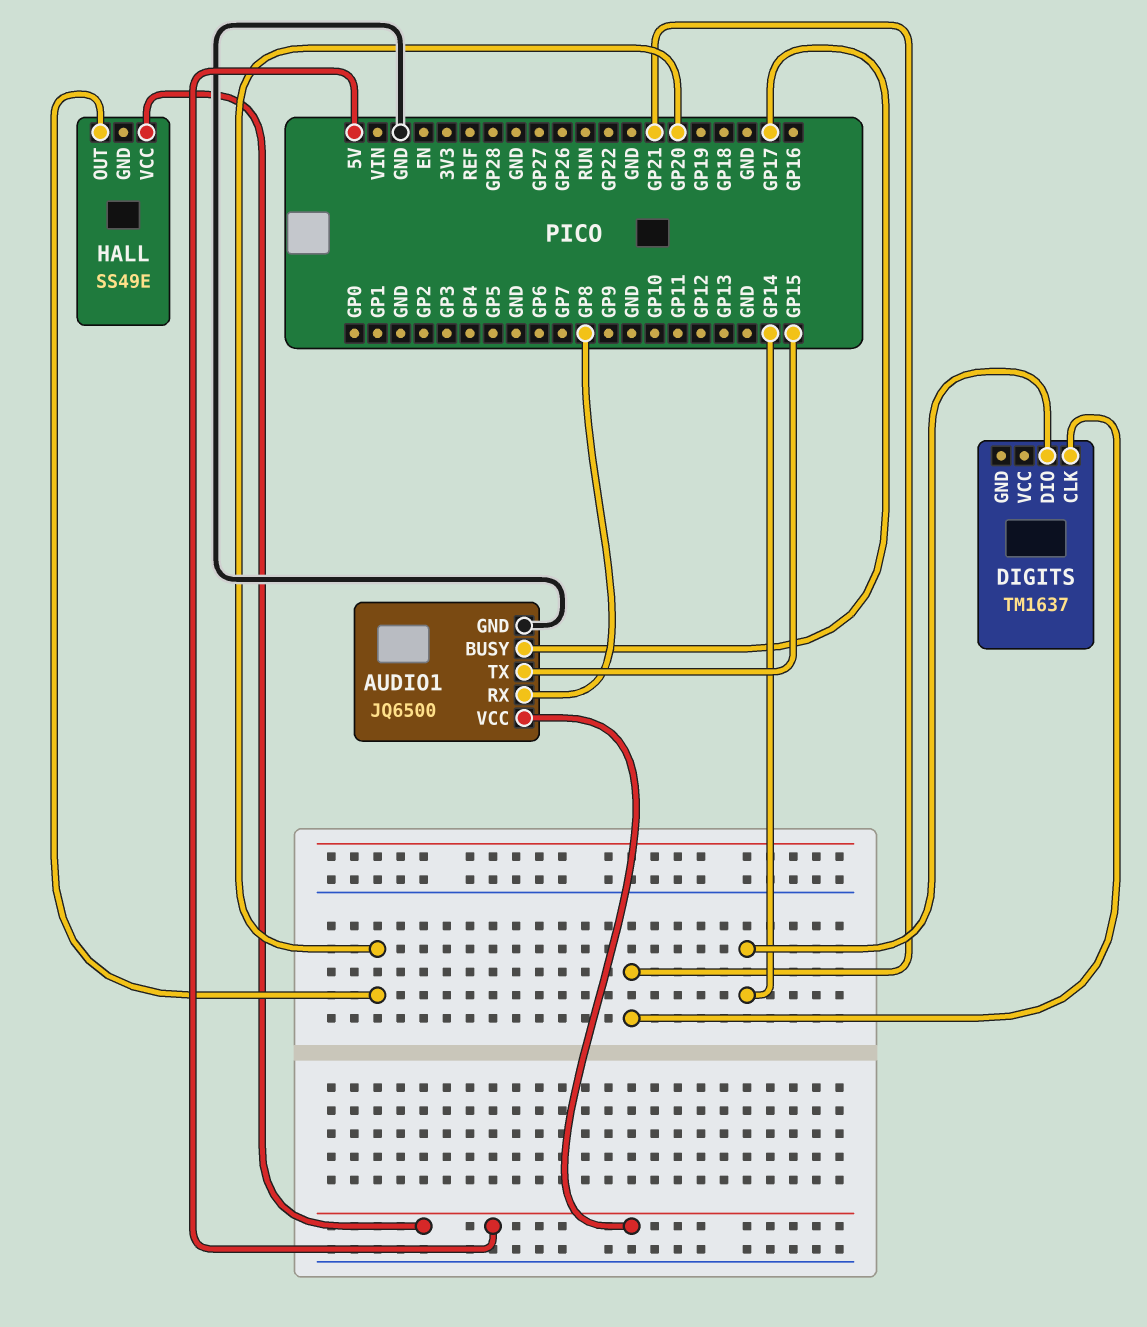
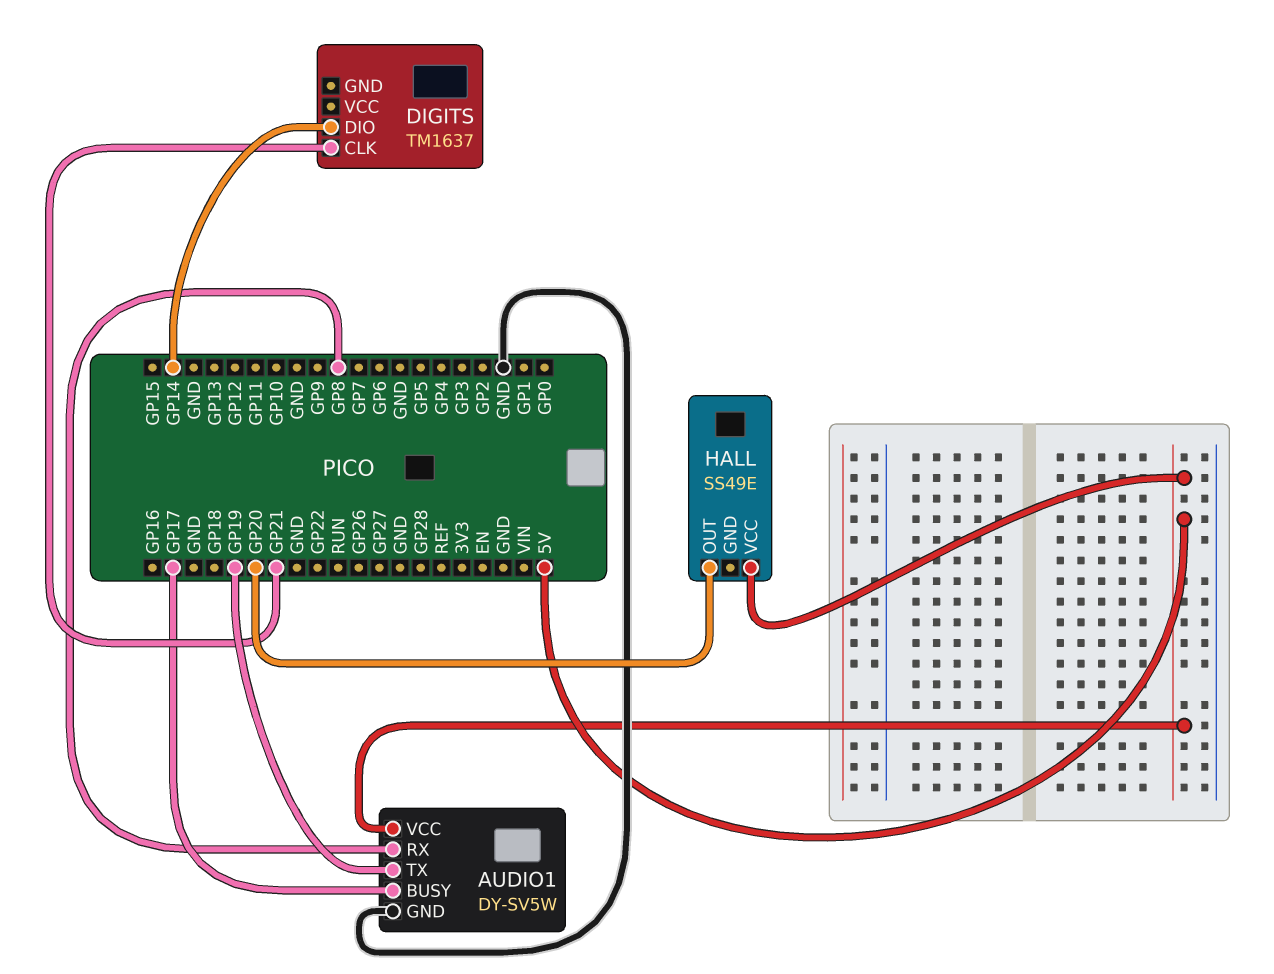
AUDIO1: JQ6500 -> DY-SV5W
AUDIO1 pin TX: GP15 -> GP19

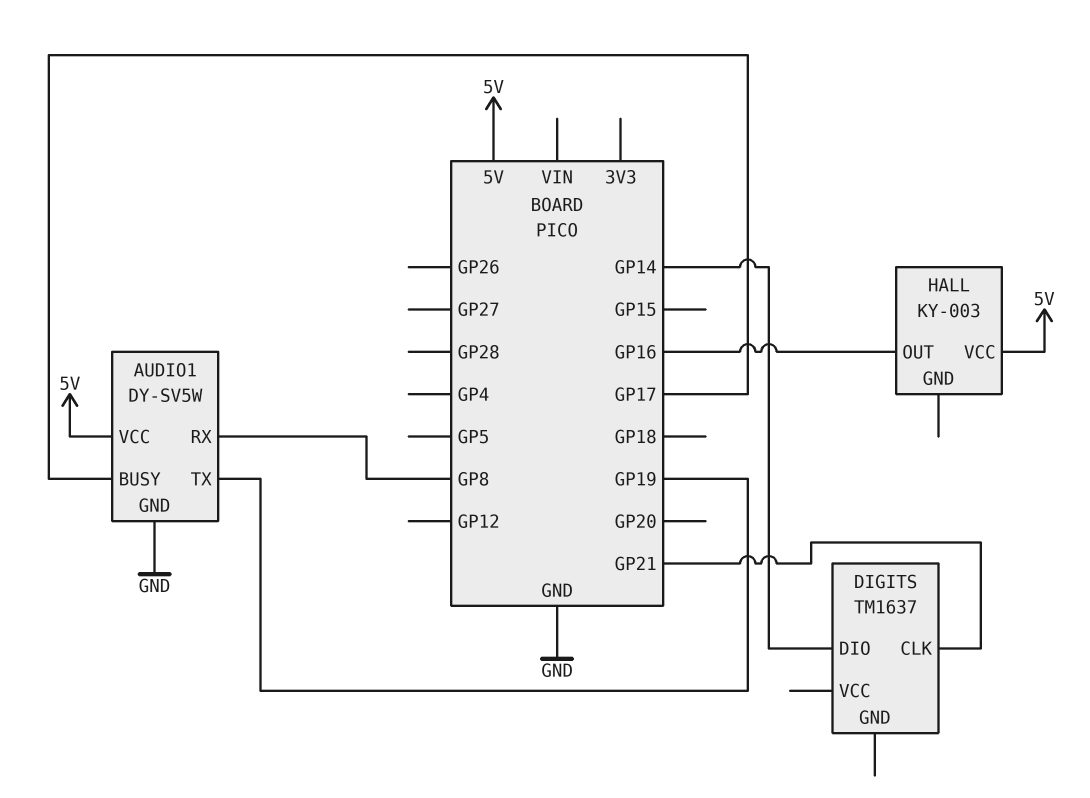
HALL: SS49E -> KY-003
HALL pin OUT: GP20 -> GP16

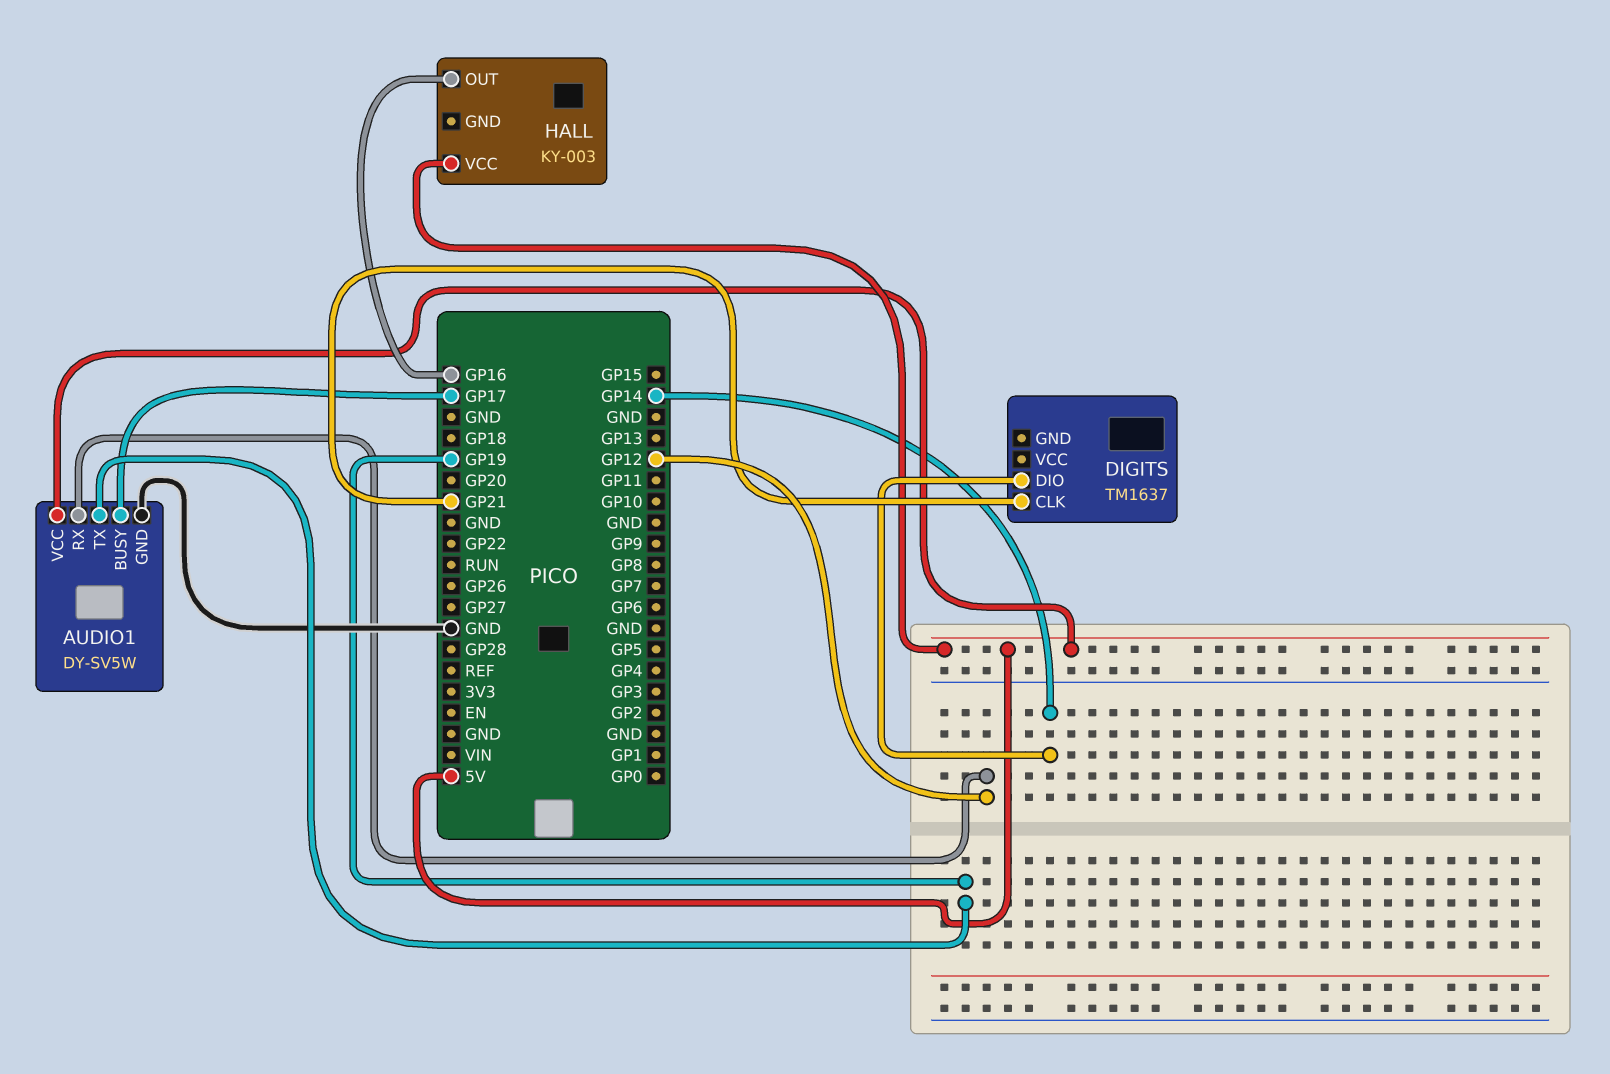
AUDIO1 pin RX: GP8 -> GP12

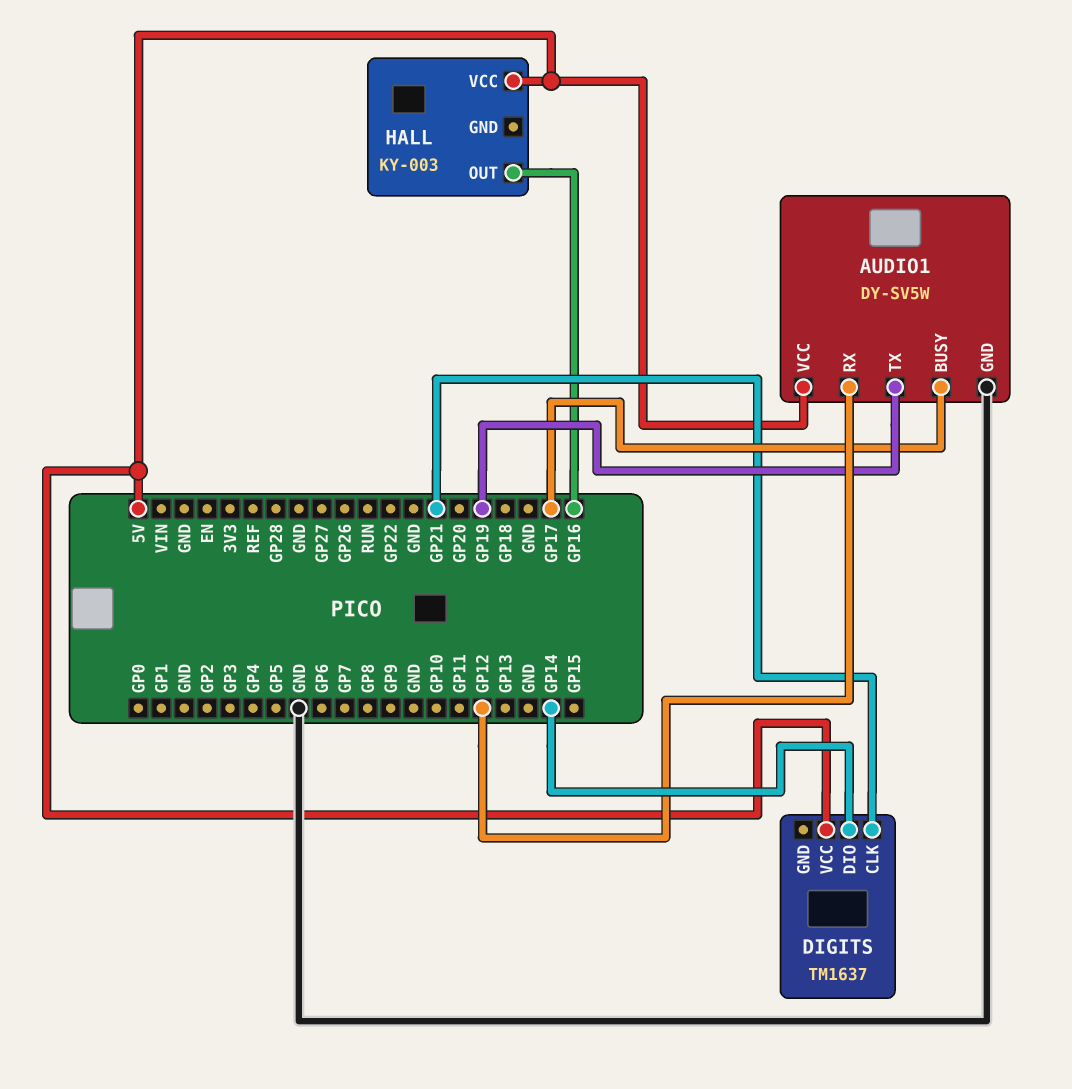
DIGITS pin VCC: none -> 5V

